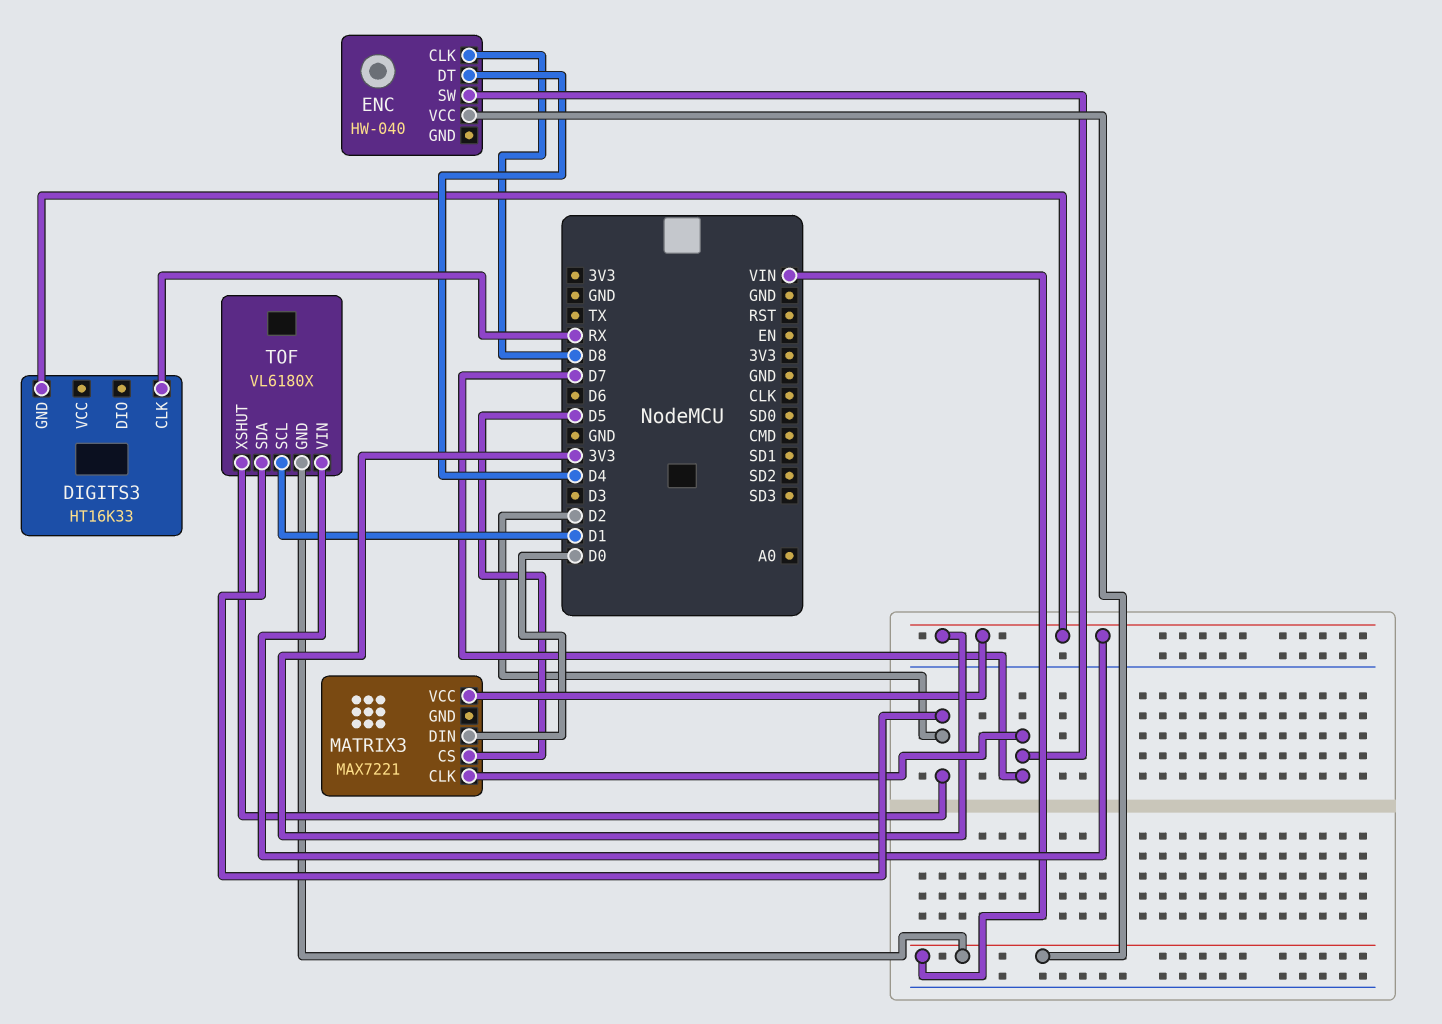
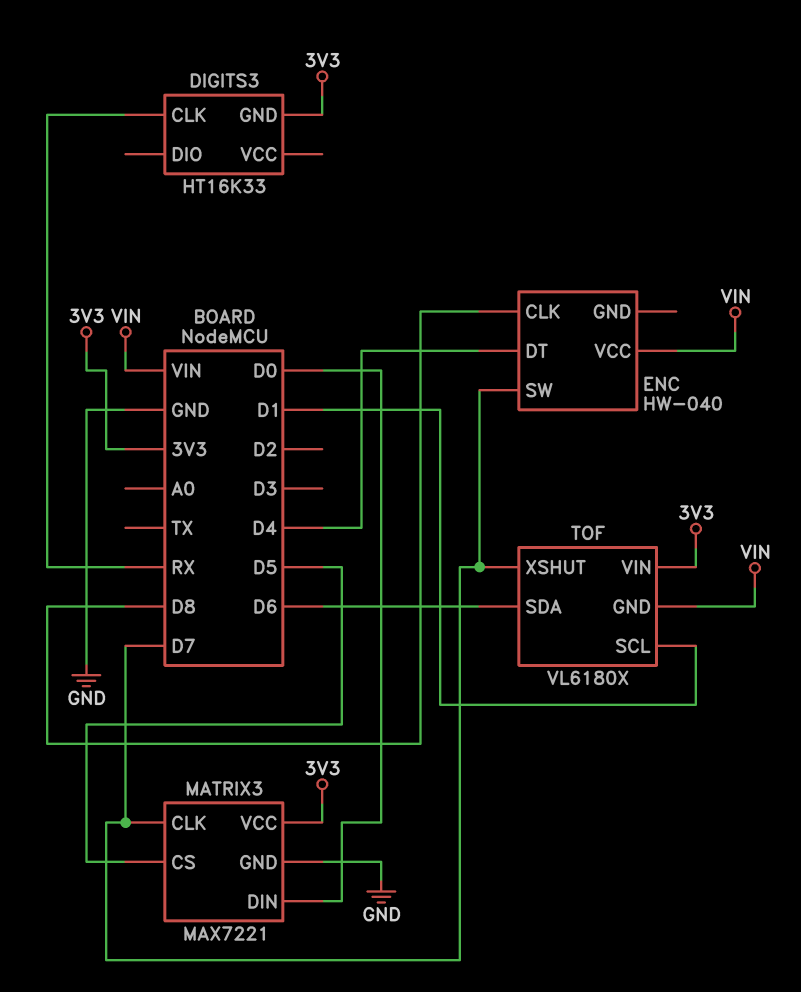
MATRIX3 pin GND: none -> GND
TOF pin SDA: D2 -> D6
TOF pin XSHUT: D2 -> D7

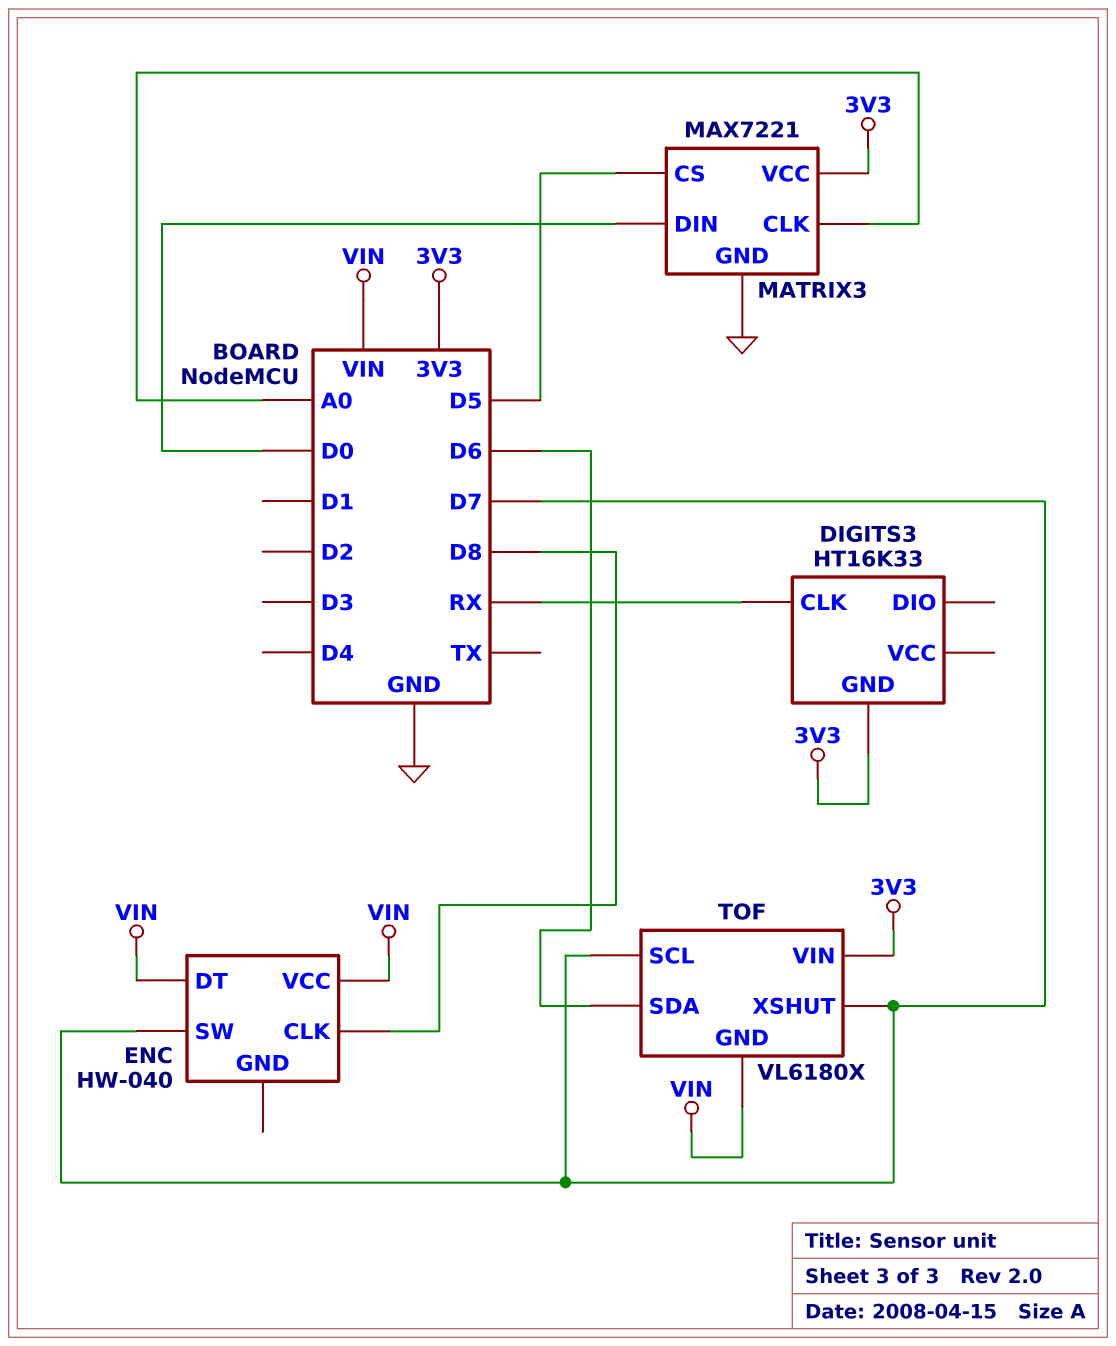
ENC pin DT: D4 -> VIN
MATRIX3 pin CLK: D7 -> A0
TOF pin SCL: D1 -> D7

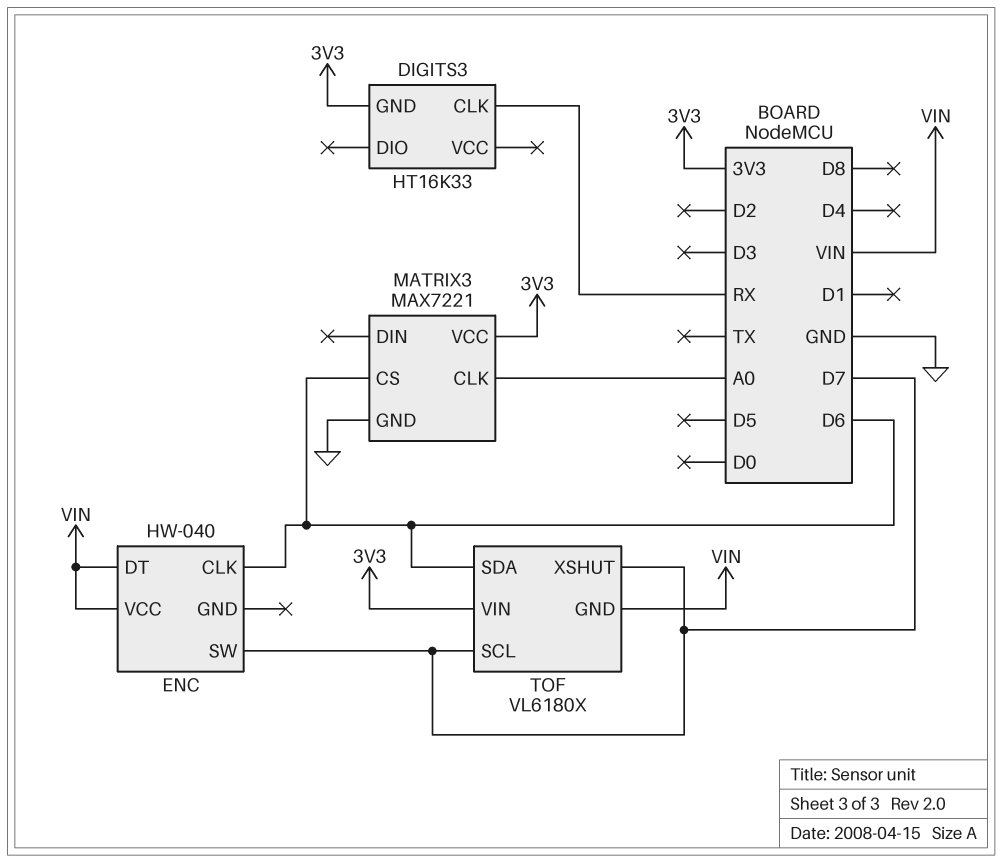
ENC pin CLK: D8 -> D6
MATRIX3 pin CS: D5 -> D6
MATRIX3 pin DIN: D0 -> none

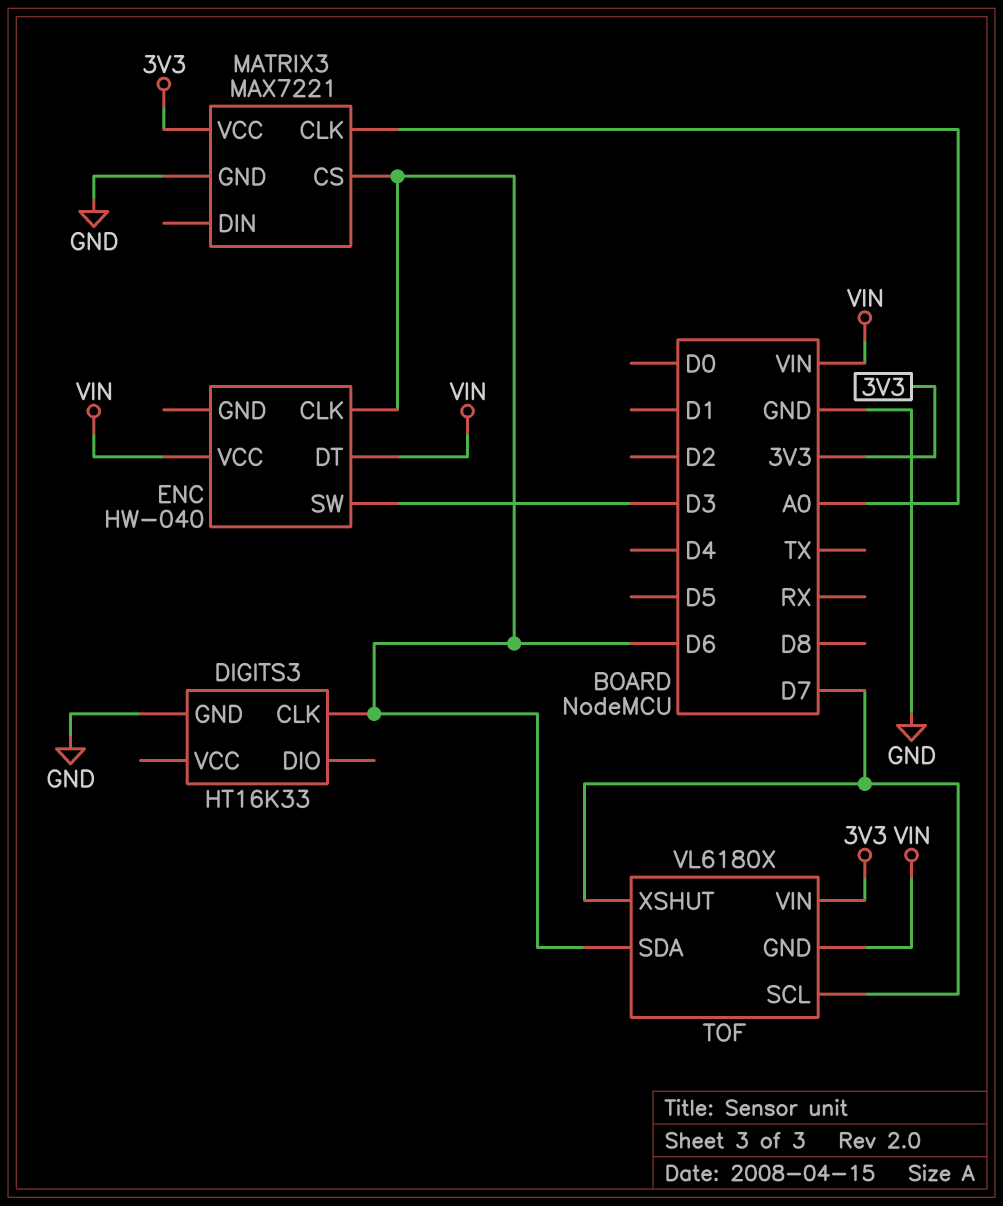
DIGITS3 pin CLK: RX -> D6
DIGITS3 pin GND: 3V3 -> GND
ENC pin SW: D7 -> D3

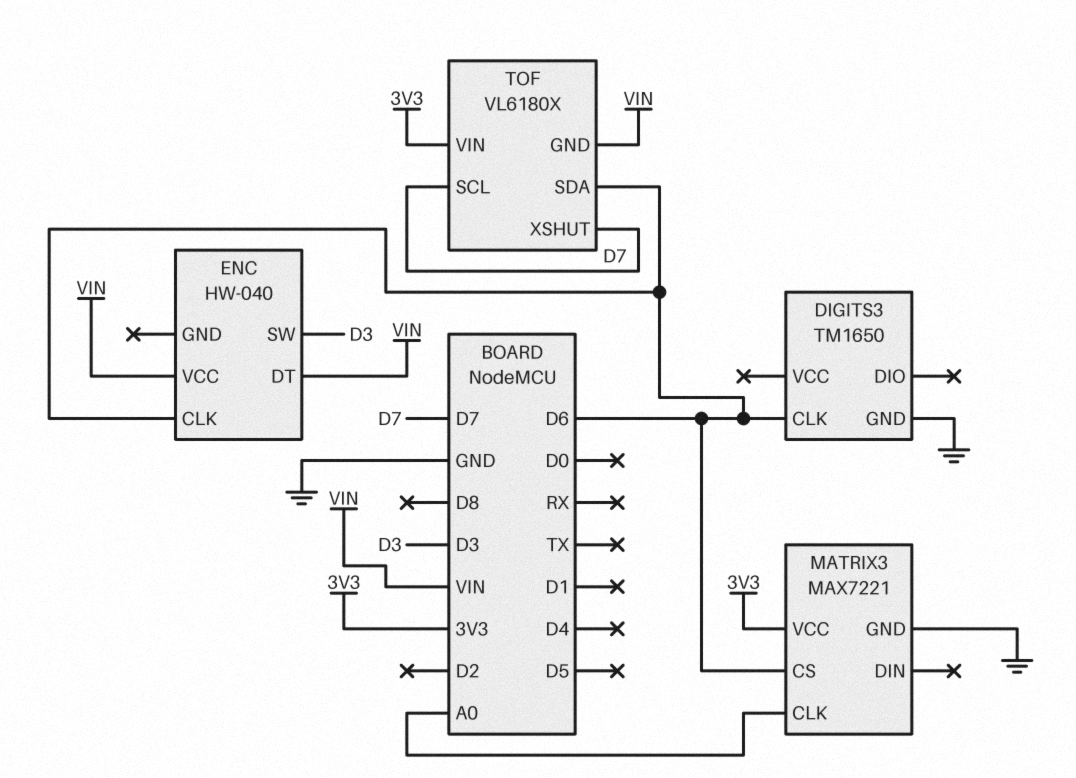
DIGITS3: HT16K33 -> TM1650

